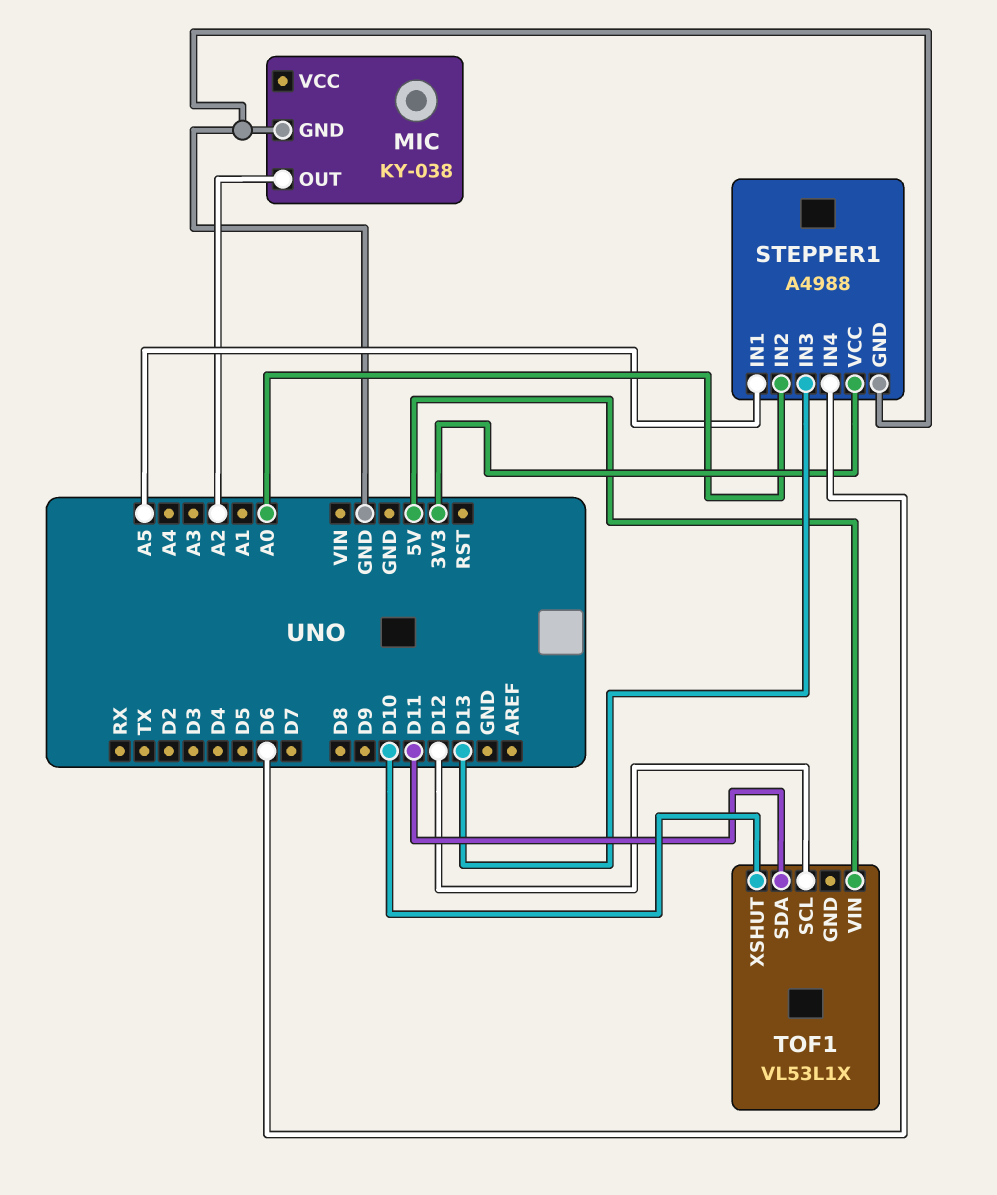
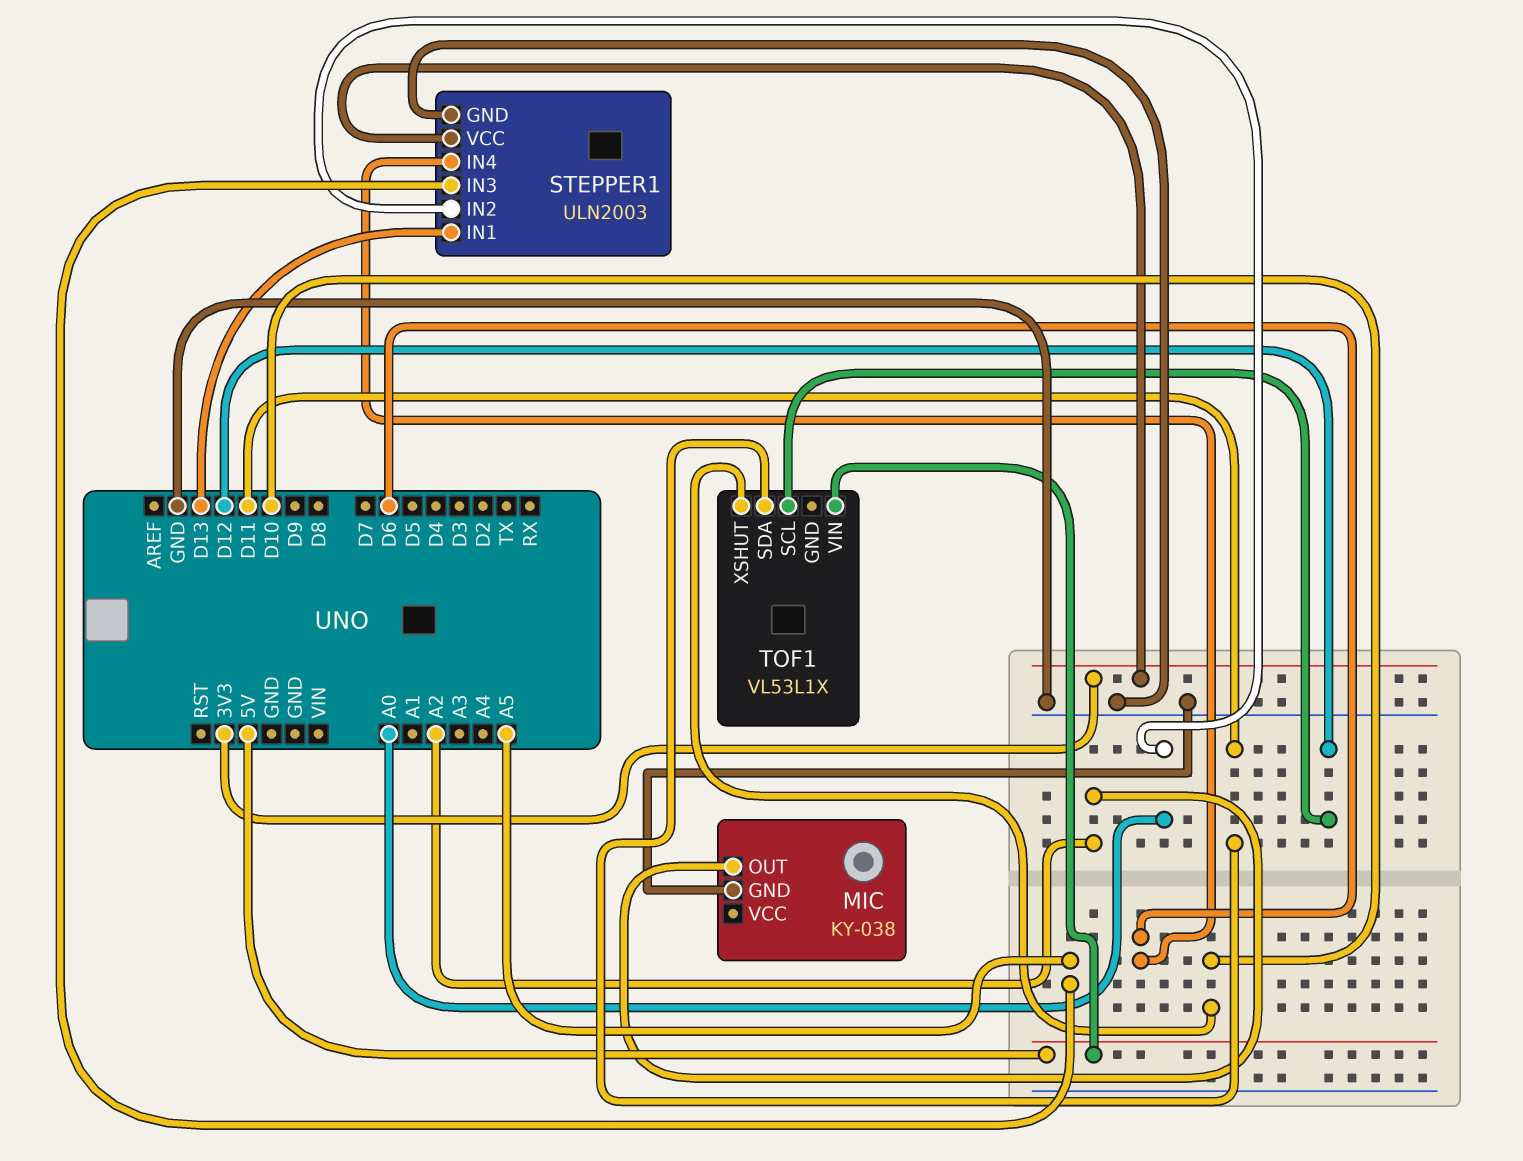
STEPPER1: A4988 -> ULN2003
STEPPER1 pin IN1: A5 -> D13
STEPPER1 pin IN3: D13 -> A5

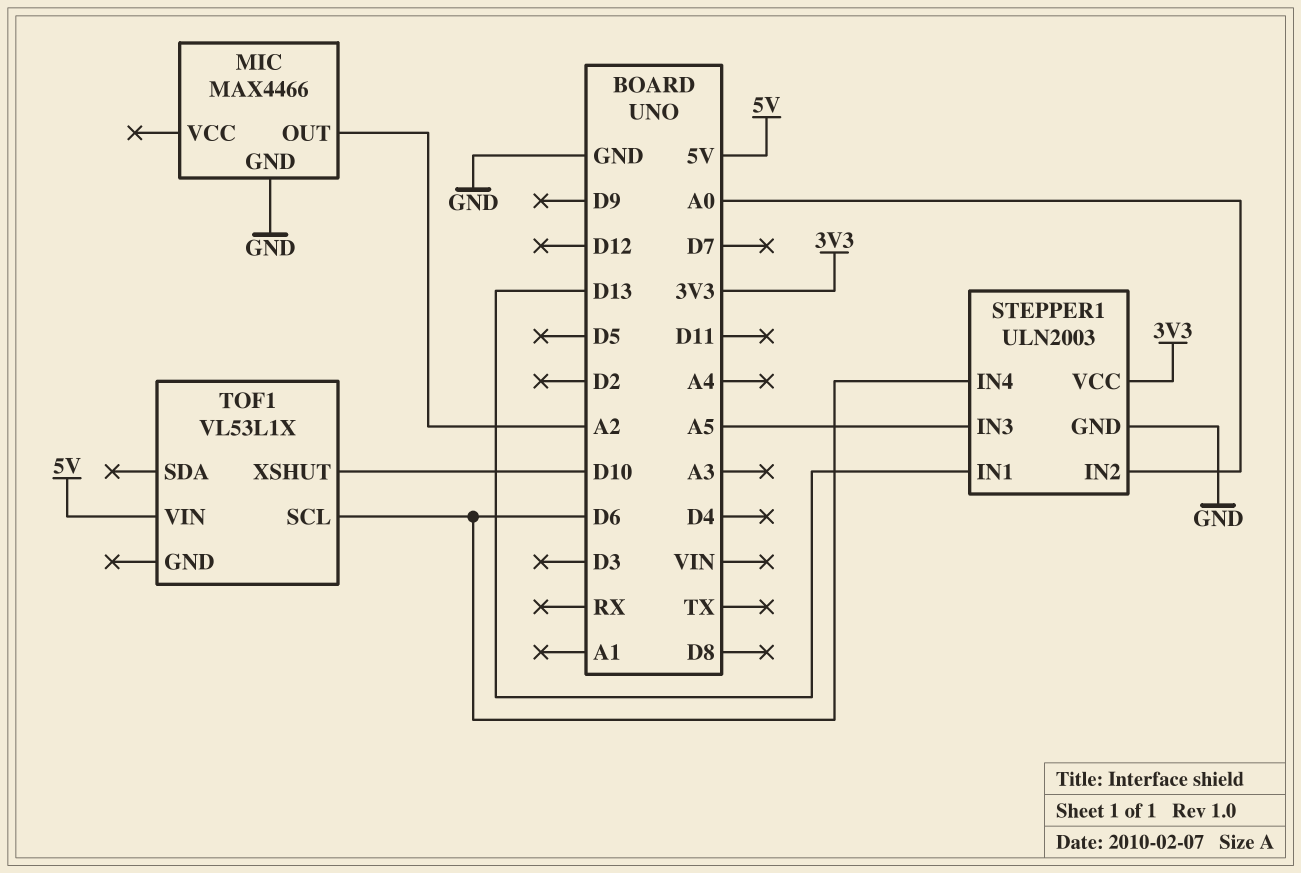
MIC: KY-038 -> MAX4466
TOF1 pin SCL: D12 -> D6
TOF1 pin SDA: D11 -> none

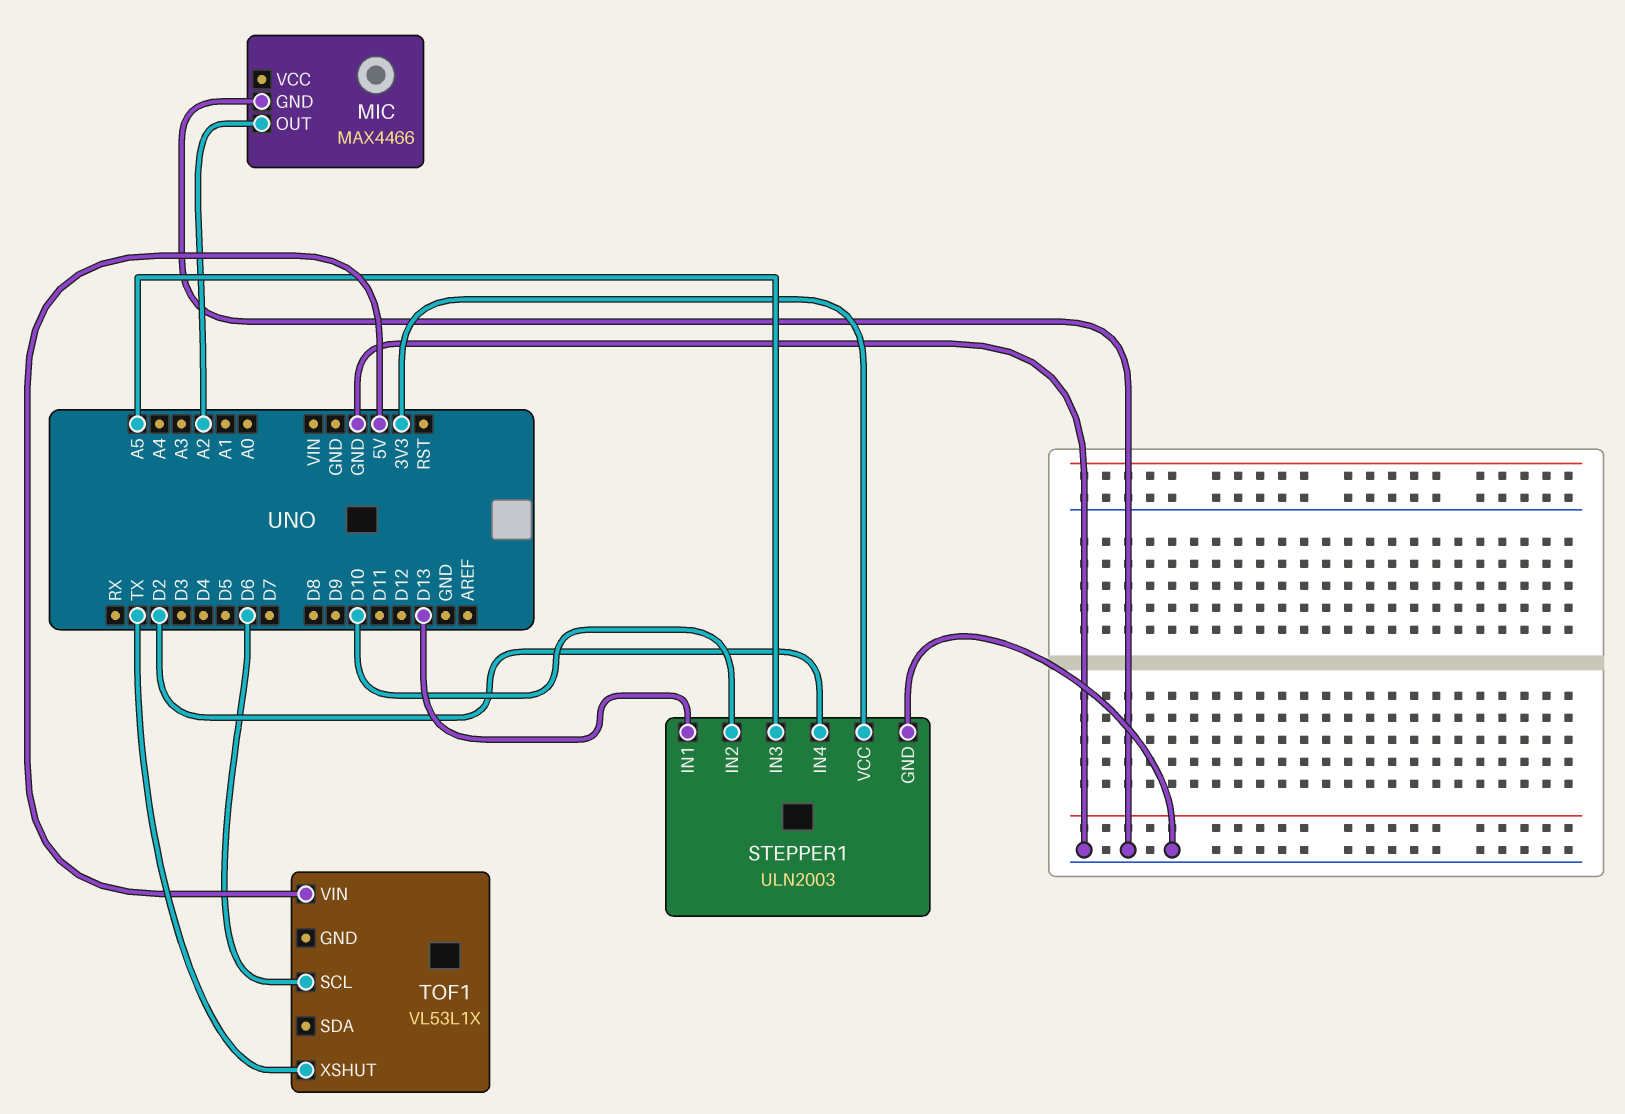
STEPPER1 pin IN2: A0 -> D10
STEPPER1 pin IN4: D6 -> D2
TOF1 pin XSHUT: D10 -> TX

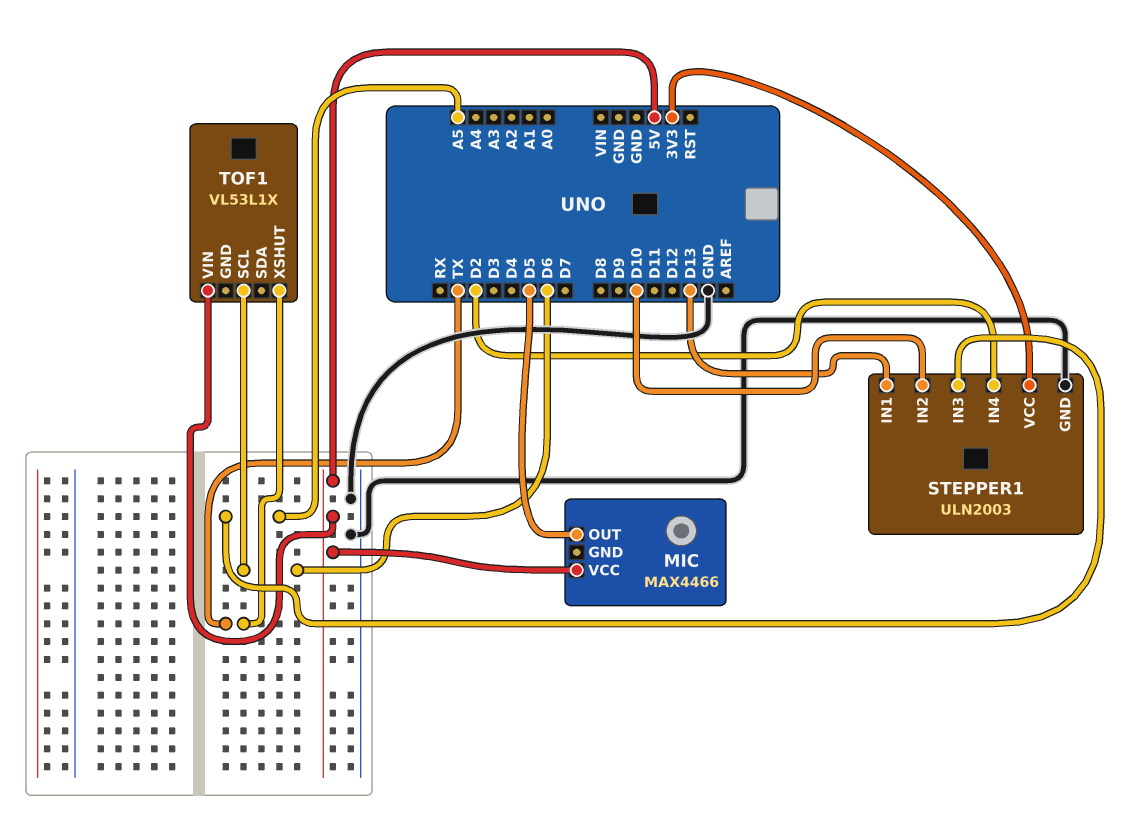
MIC pin GND: GND -> none
MIC pin OUT: A2 -> D5
MIC pin VCC: none -> 5V

